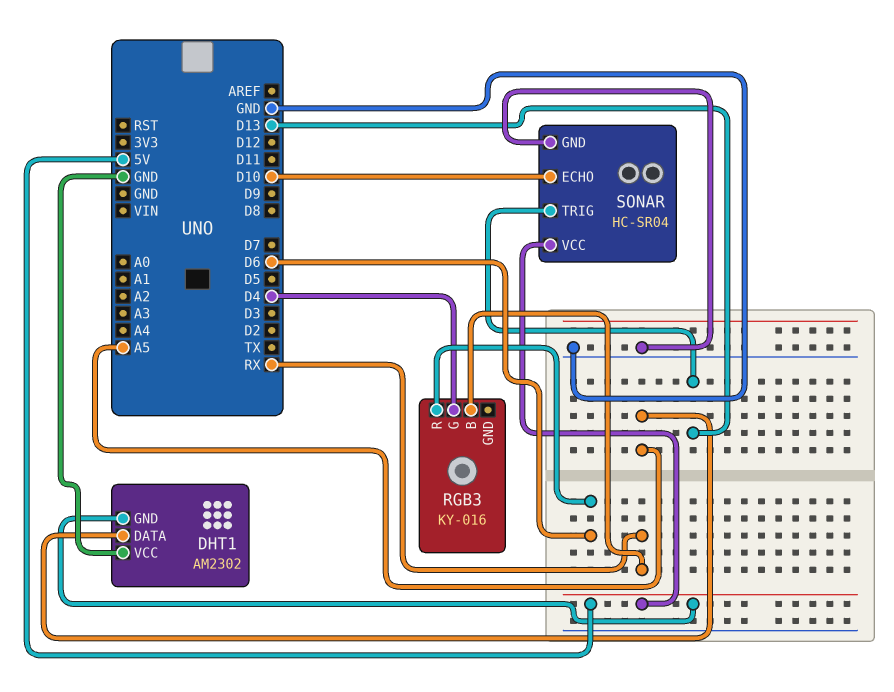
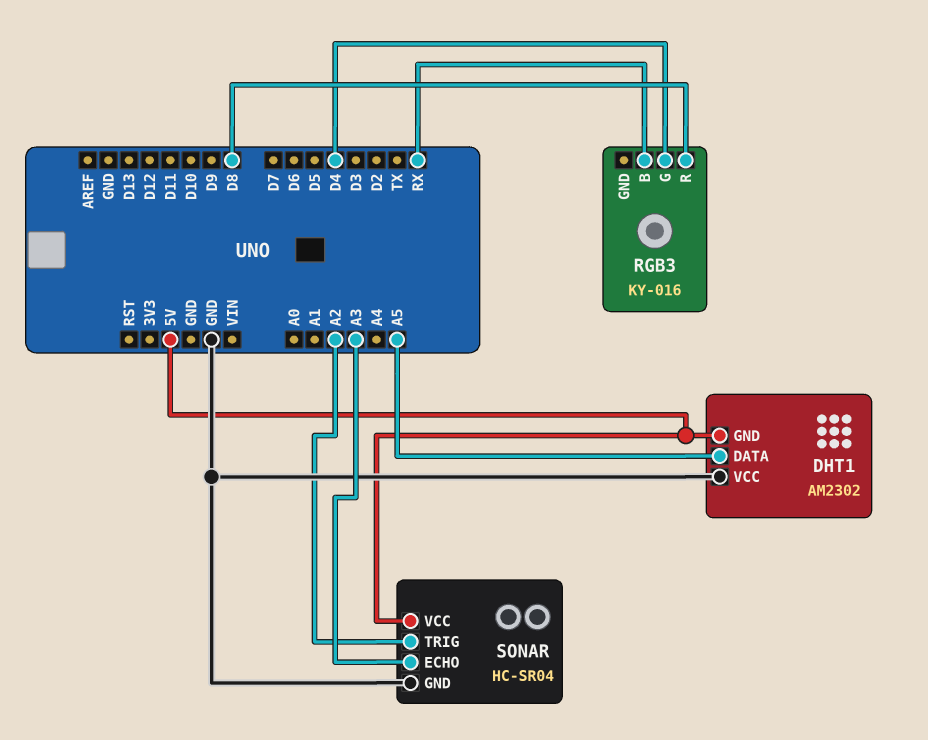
RGB3 pin R: D6 -> D8
SONAR pin ECHO: D10 -> A3
SONAR pin TRIG: D13 -> A2

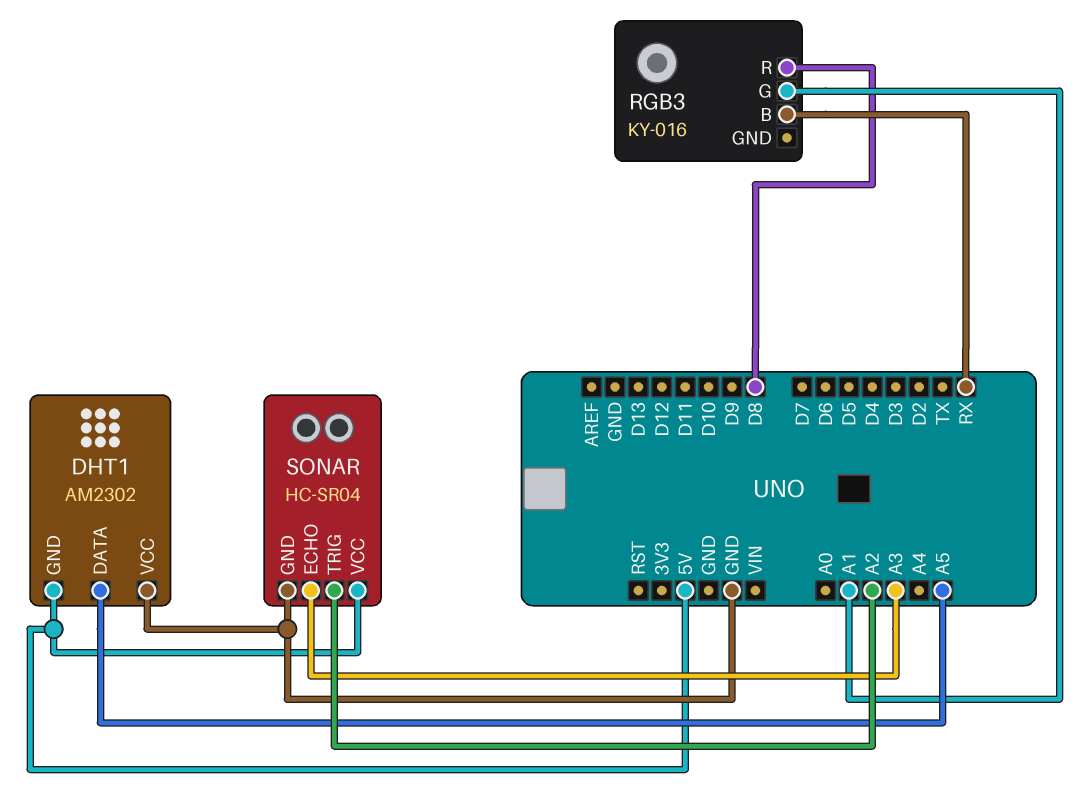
RGB3 pin G: D4 -> A1

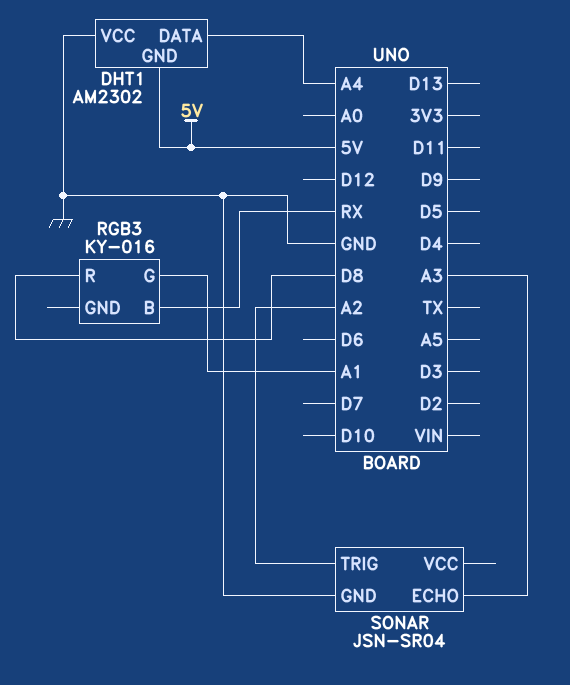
DHT1 pin DATA: A5 -> A4
SONAR: HC-SR04 -> JSN-SR04
SONAR pin VCC: 5V -> none

